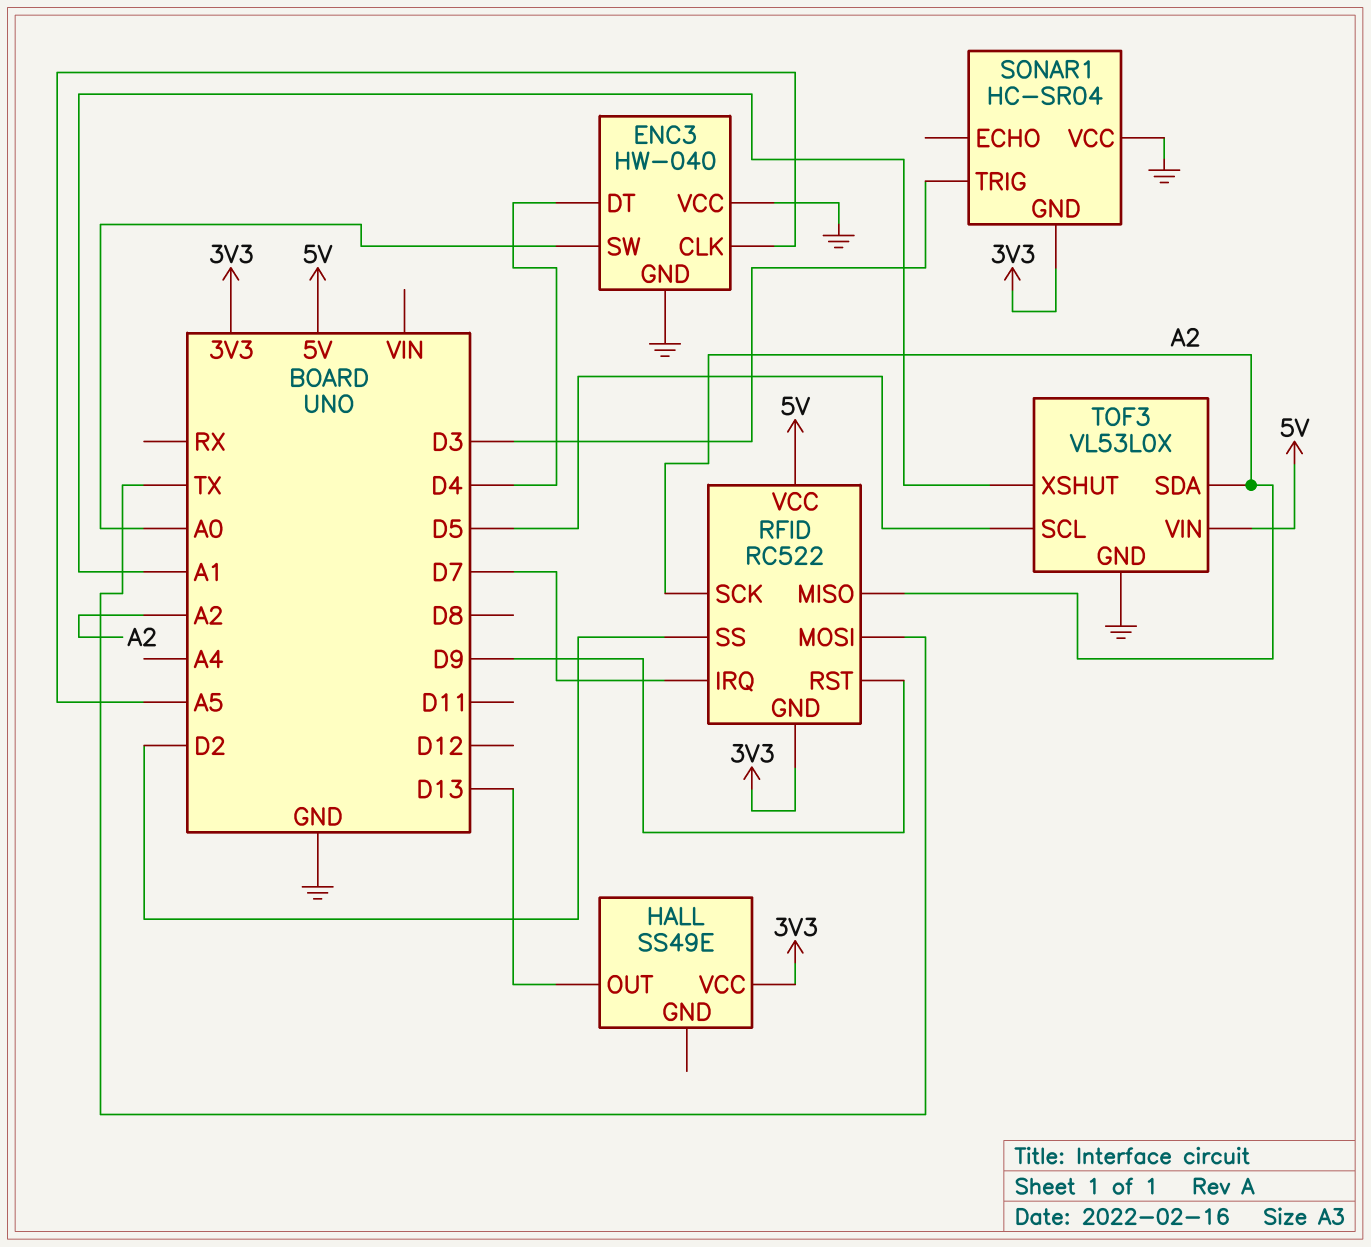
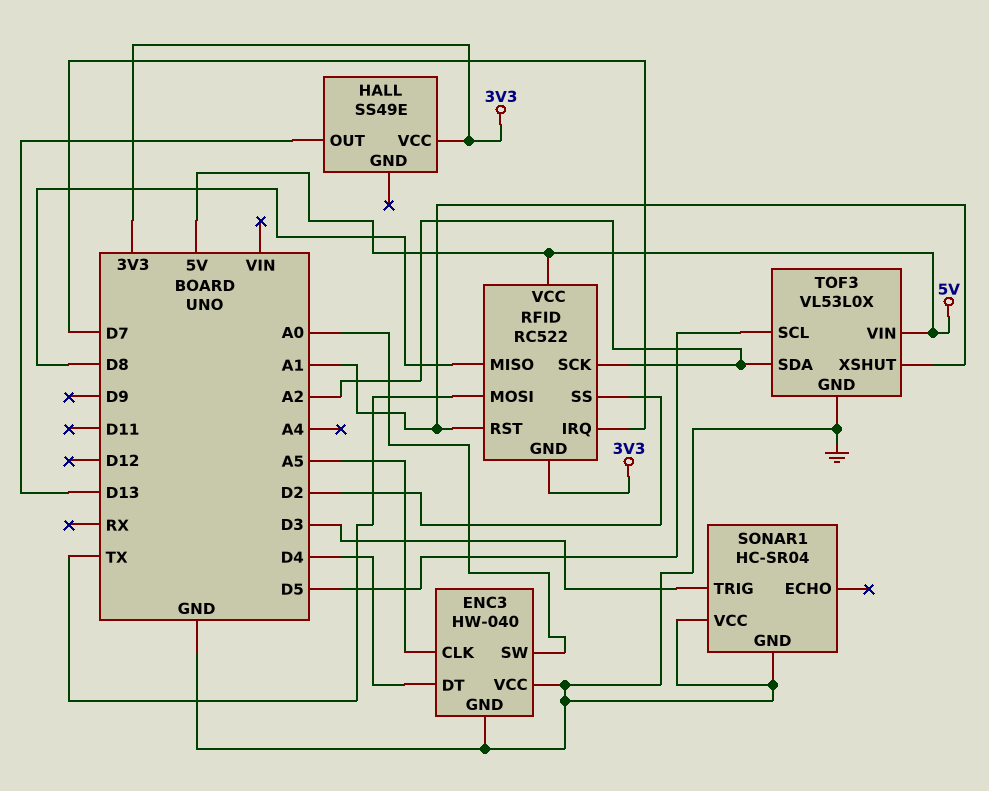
RFID pin MISO: A2 -> D8
RFID pin RST: D9 -> A1
SONAR1 pin GND: 3V3 -> GND

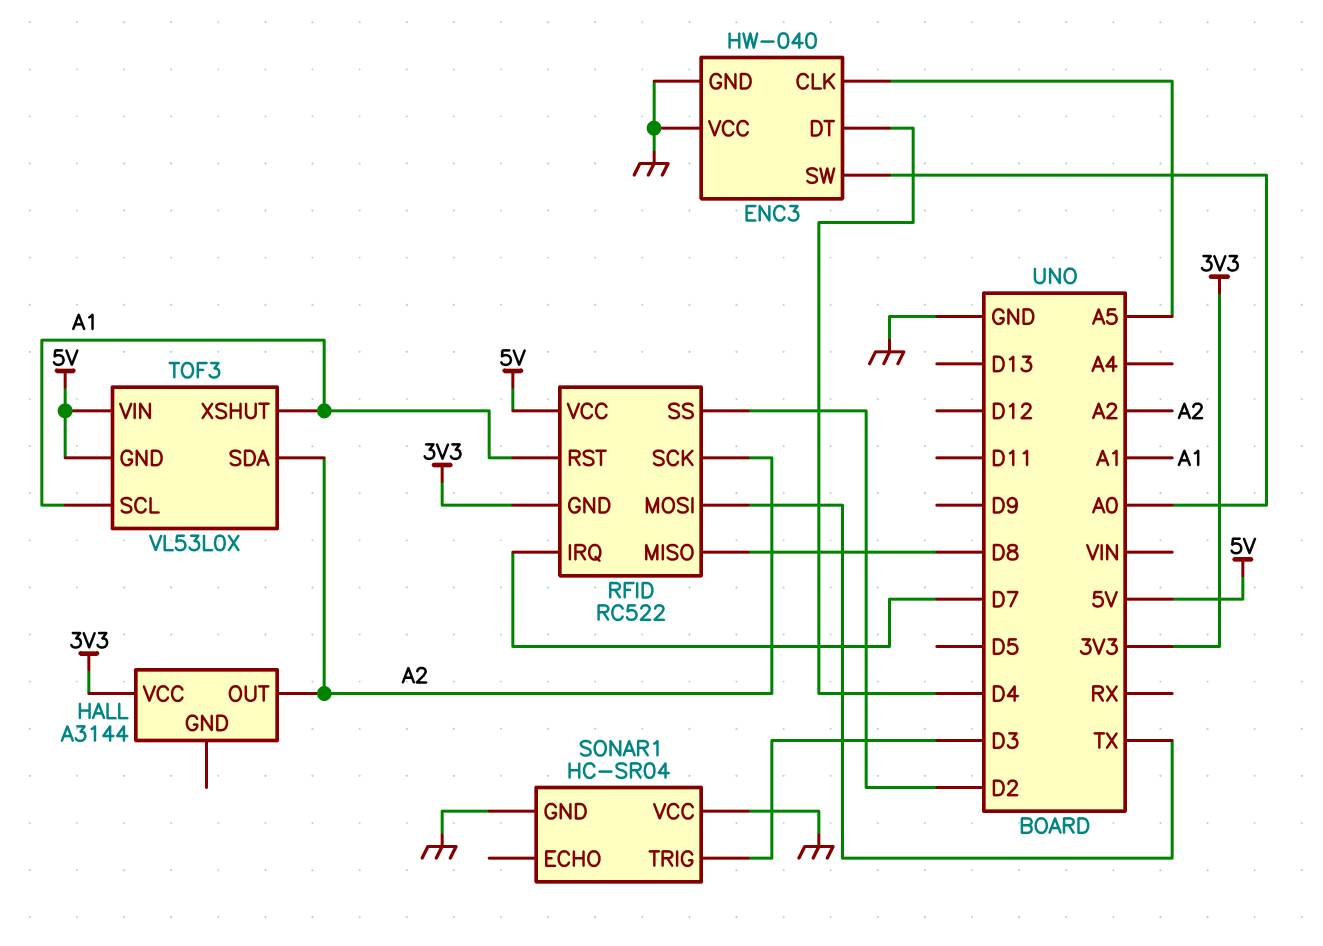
HALL: SS49E -> A3144
HALL pin OUT: D13 -> A2
TOF3 pin GND: GND -> 5V
TOF3 pin SCL: D5 -> A1

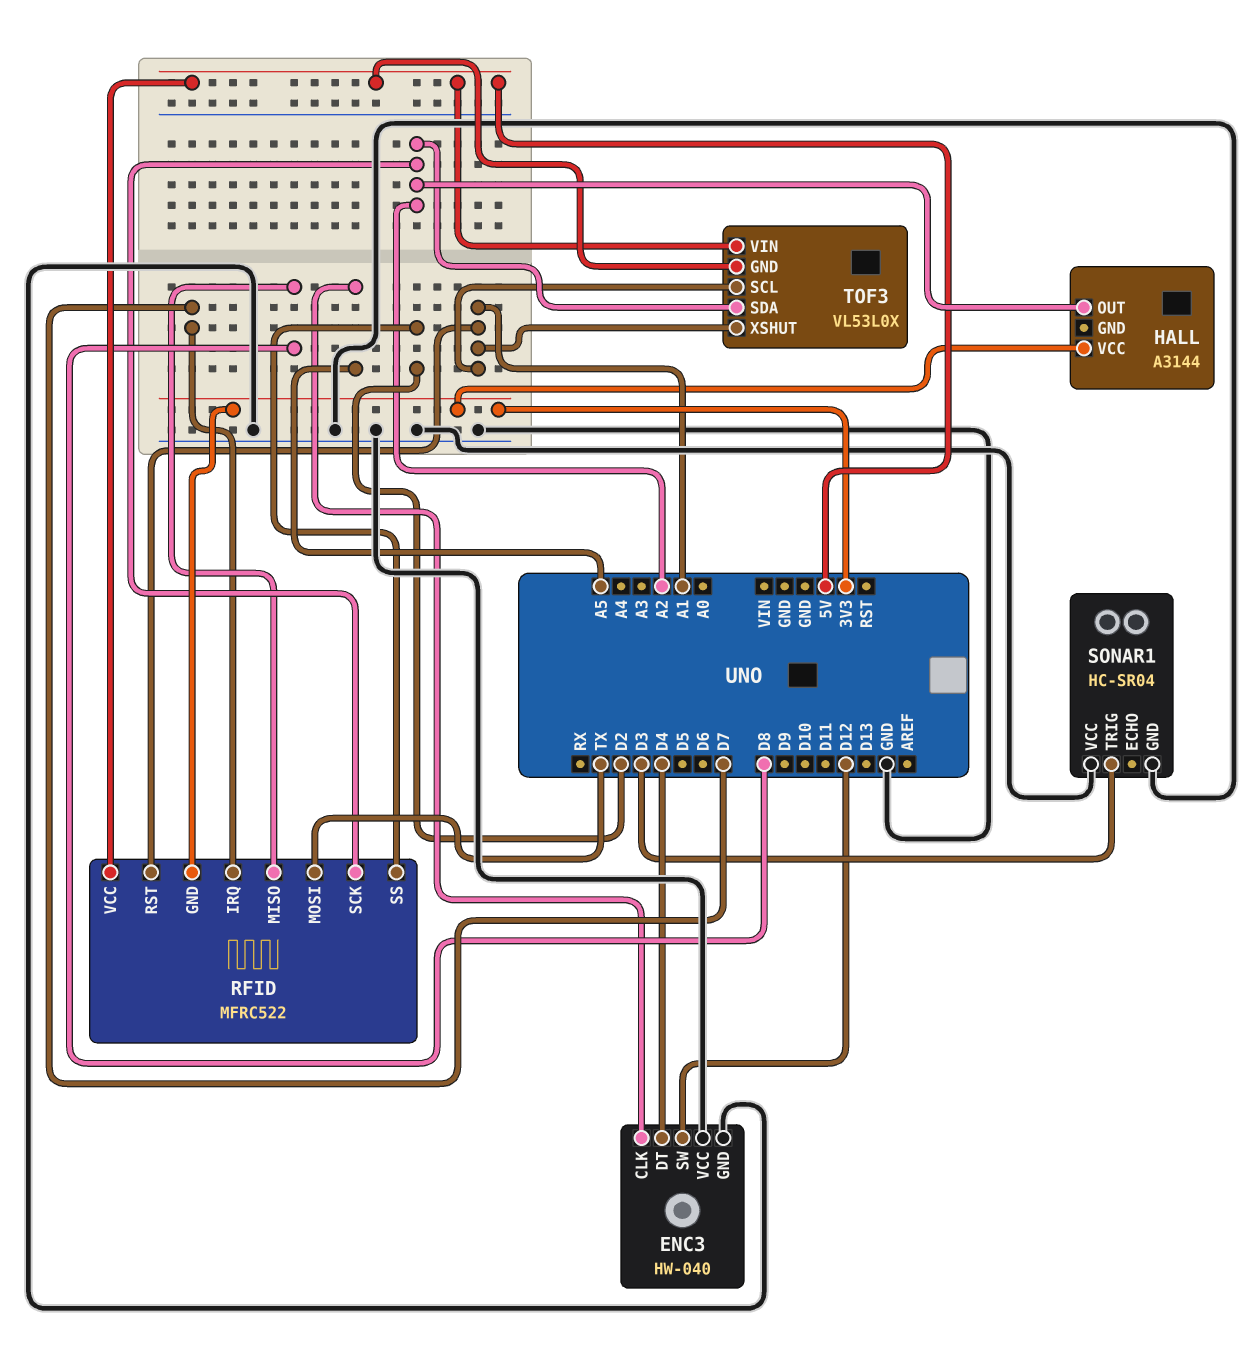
ENC3 pin SW: A0 -> D12
RFID: RC522 -> MFRC522

